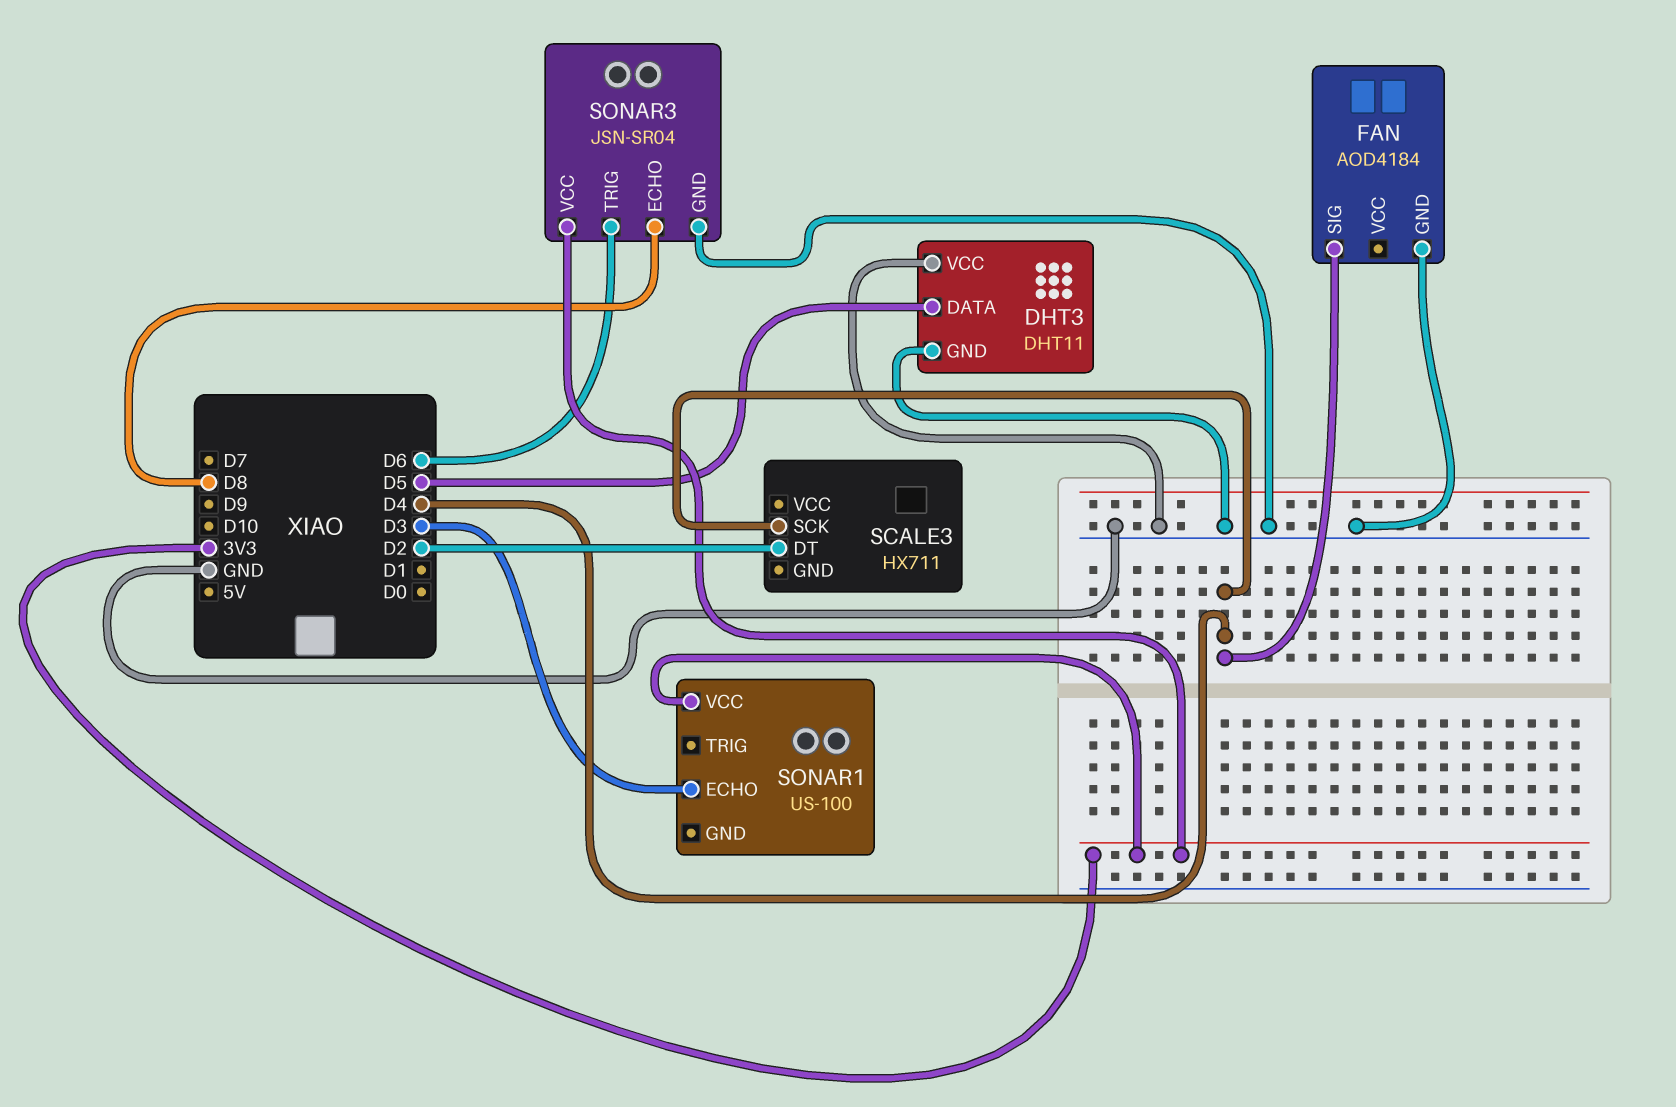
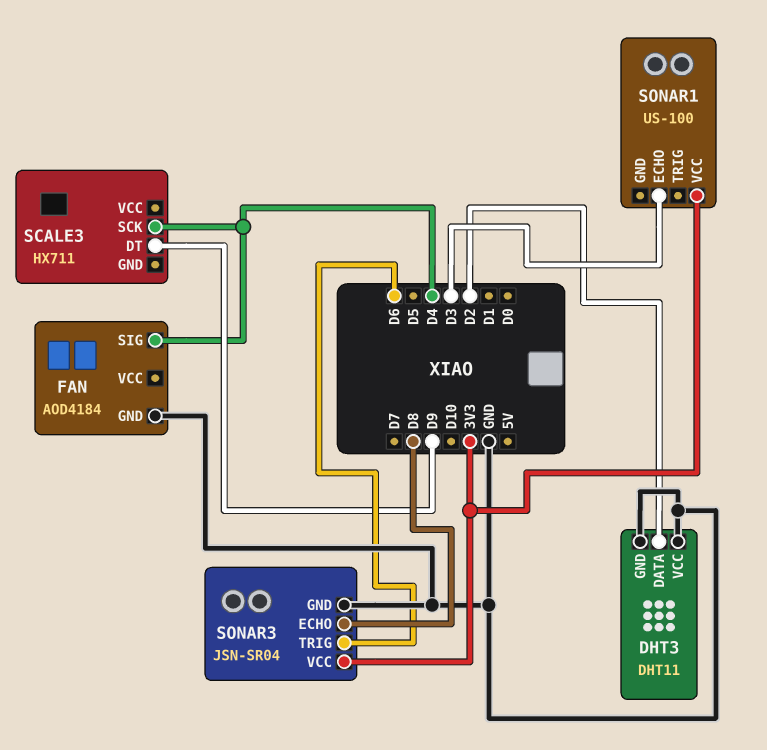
DHT3 pin DATA: D5 -> D2
SCALE3 pin DT: D2 -> D9

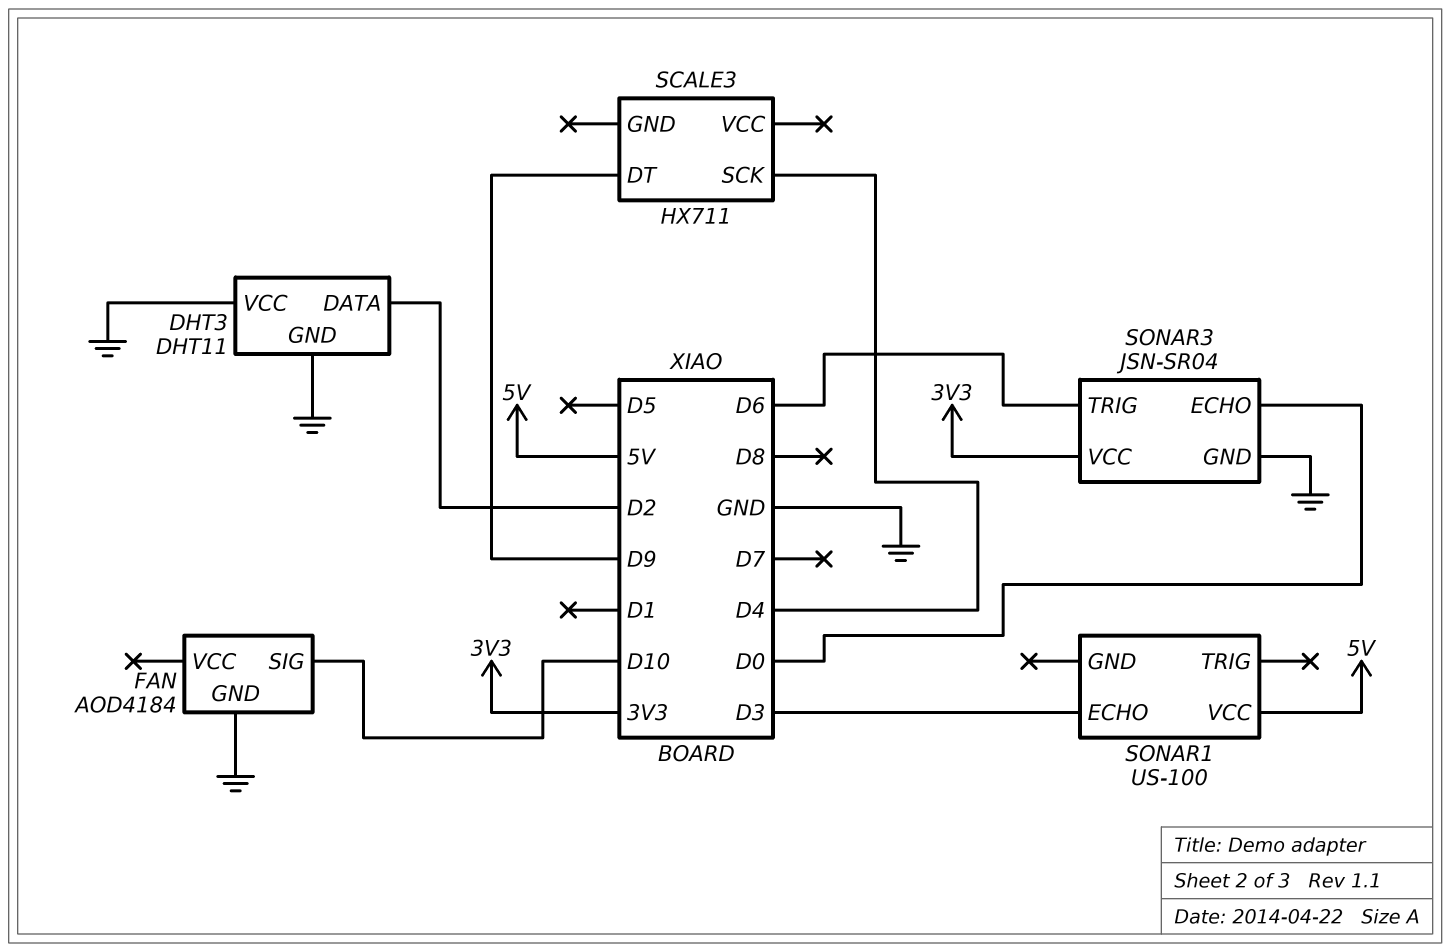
FAN pin SIG: D4 -> D10
SONAR1 pin VCC: 3V3 -> 5V
SONAR3 pin ECHO: D8 -> D0

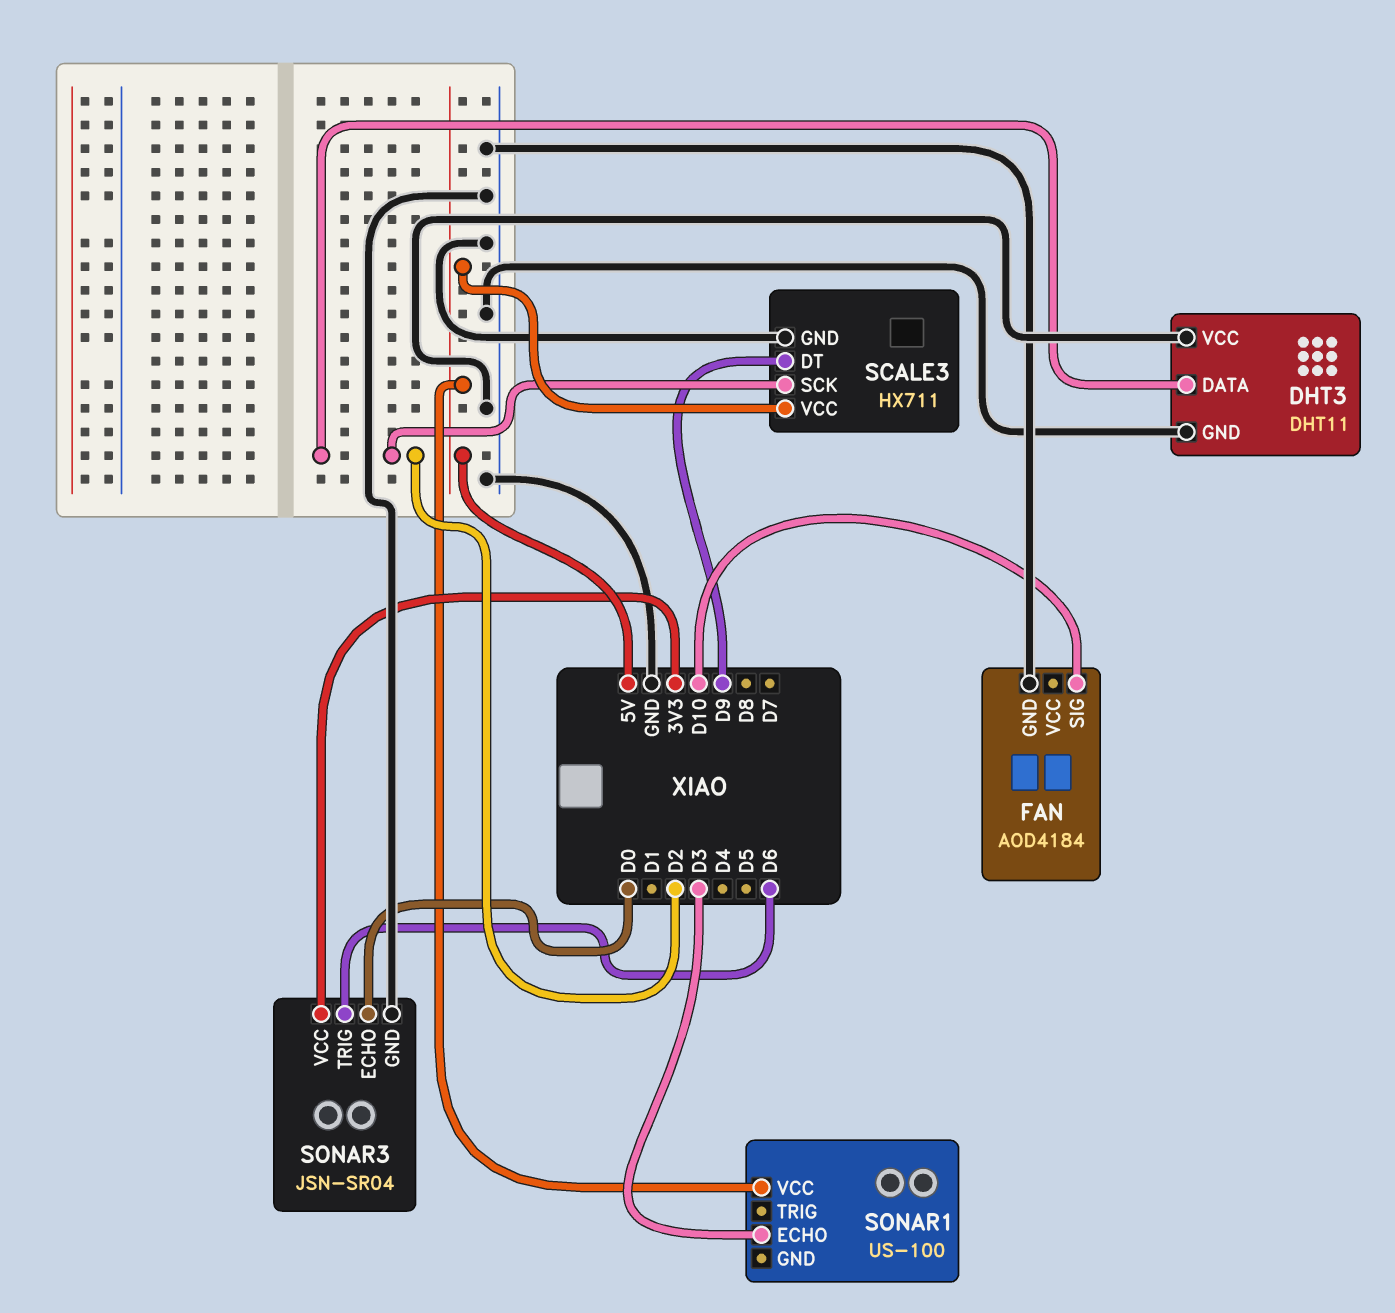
SCALE3 pin GND: none -> GND
SCALE3 pin SCK: D4 -> D2
SCALE3 pin VCC: none -> 5V

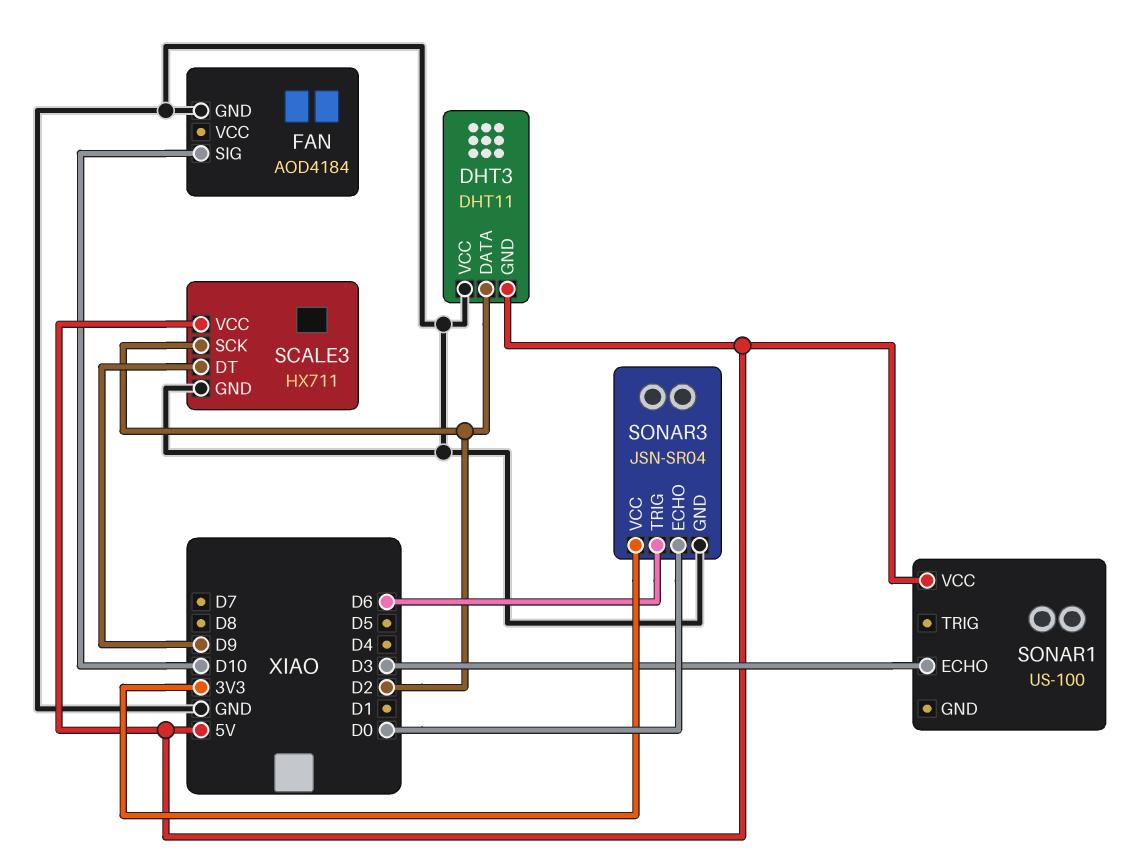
DHT3 pin GND: GND -> 5V

